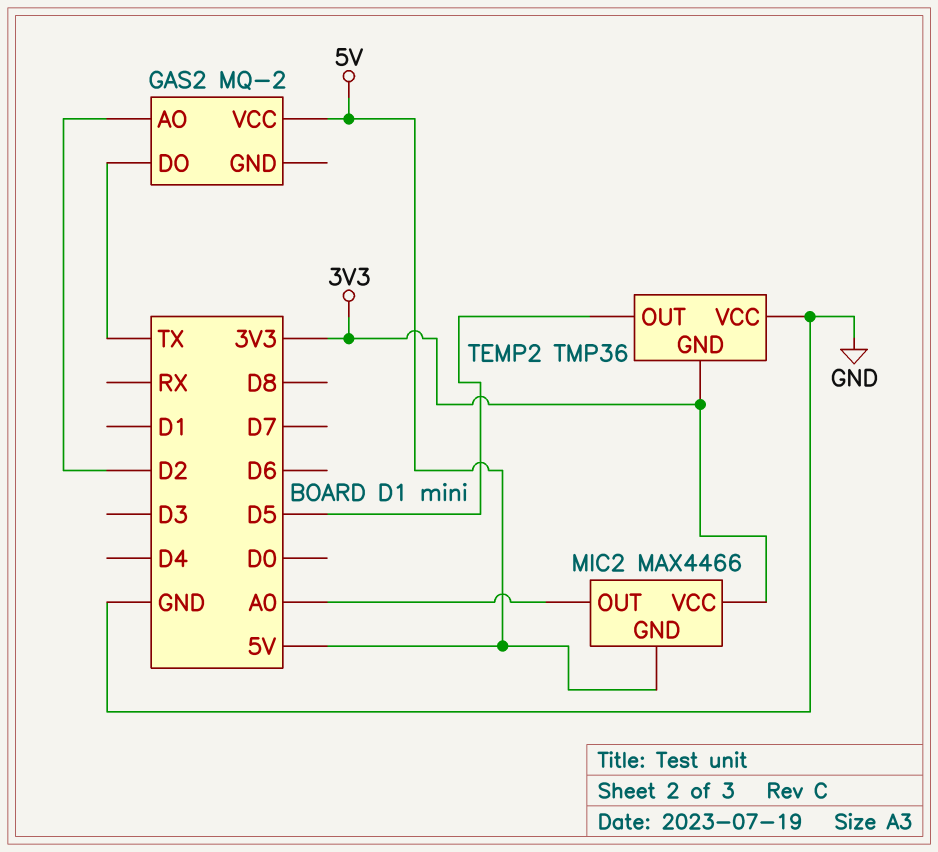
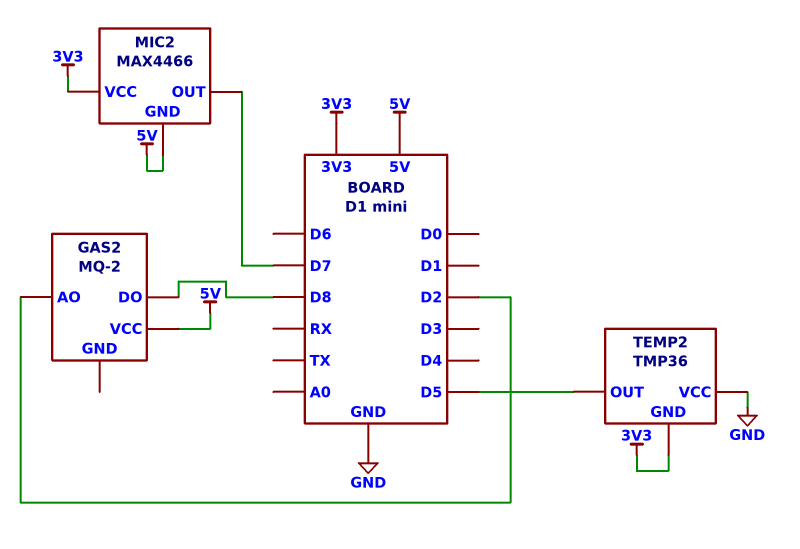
GAS2 pin DO: TX -> D8
MIC2 pin OUT: A0 -> D7

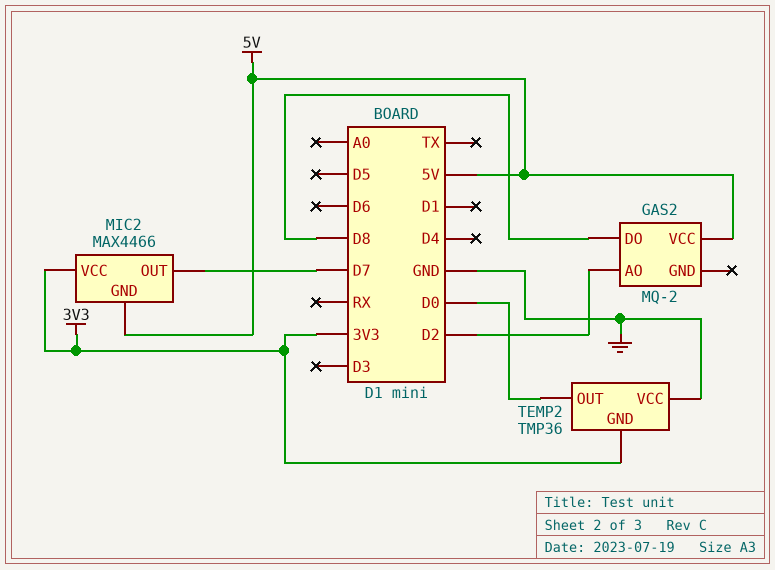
TEMP2 pin OUT: D5 -> D0

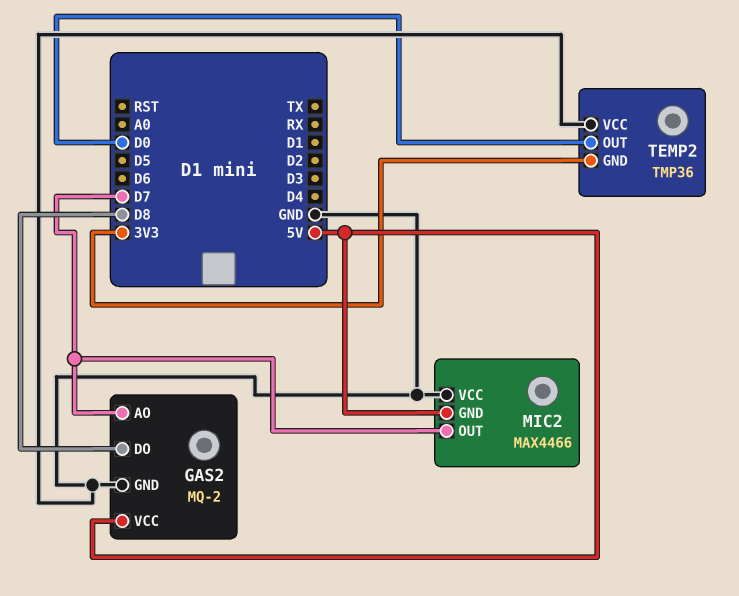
GAS2 pin AO: D2 -> D7
GAS2 pin GND: none -> GND
MIC2 pin VCC: 3V3 -> GND

